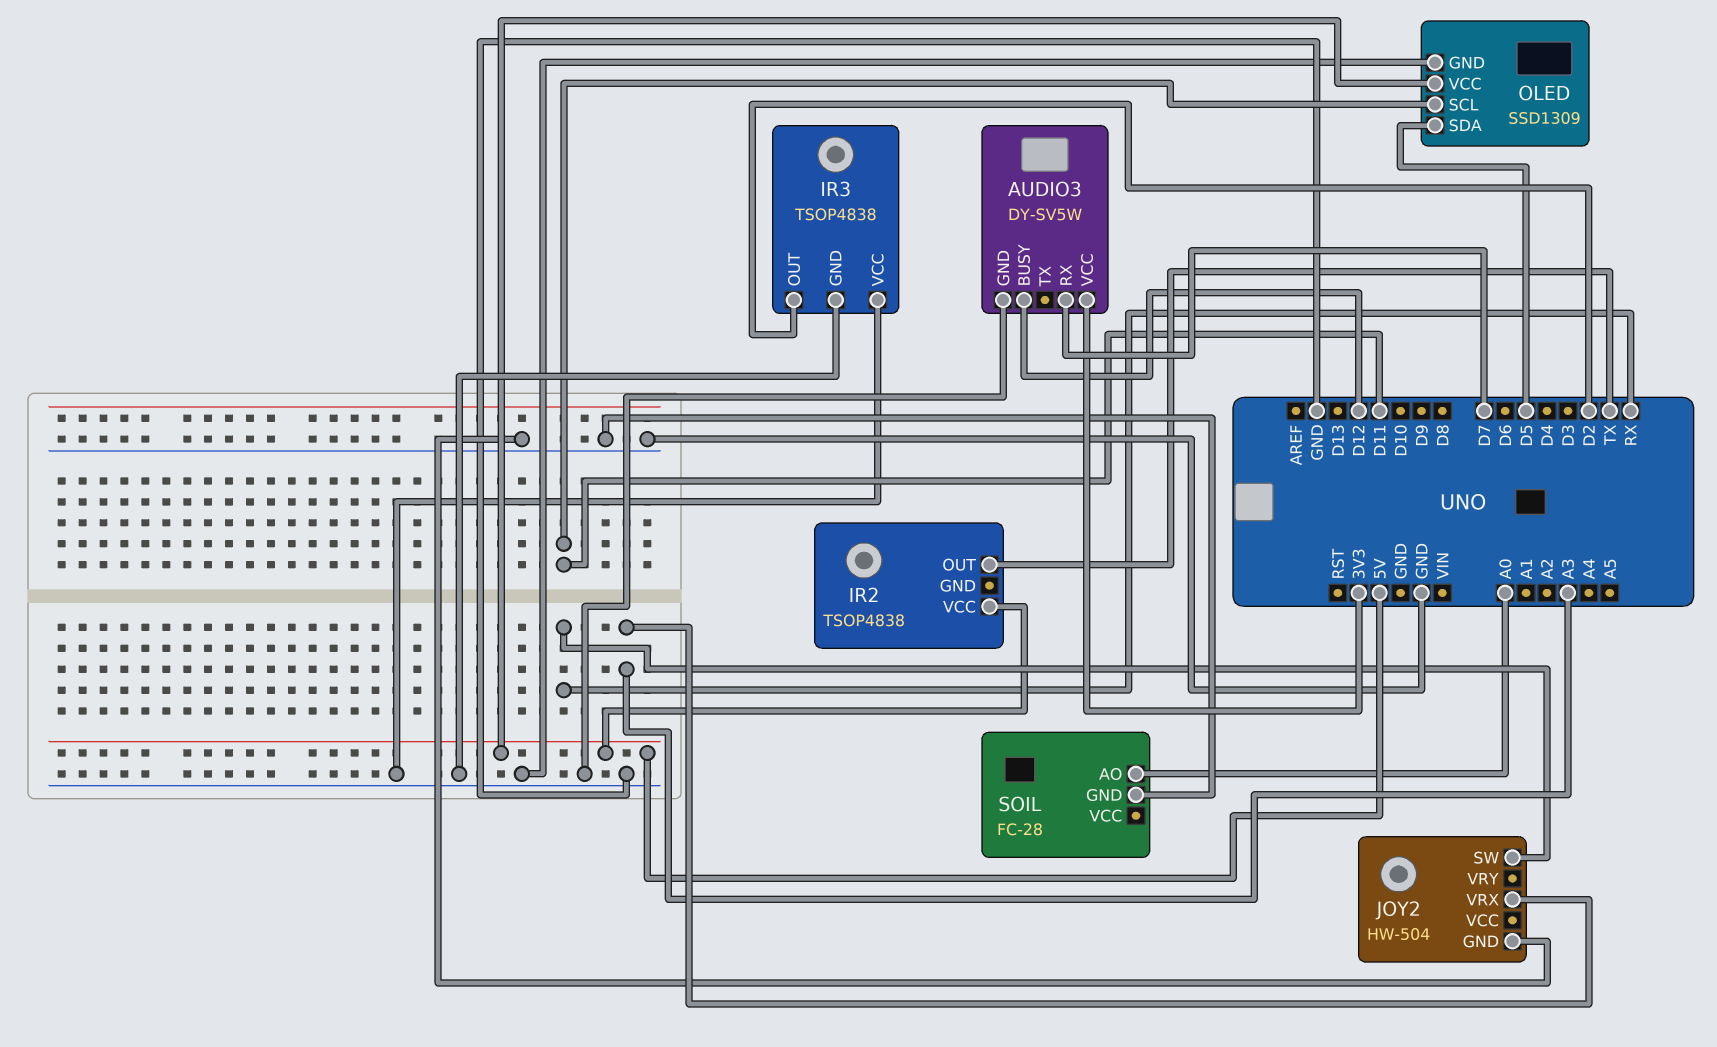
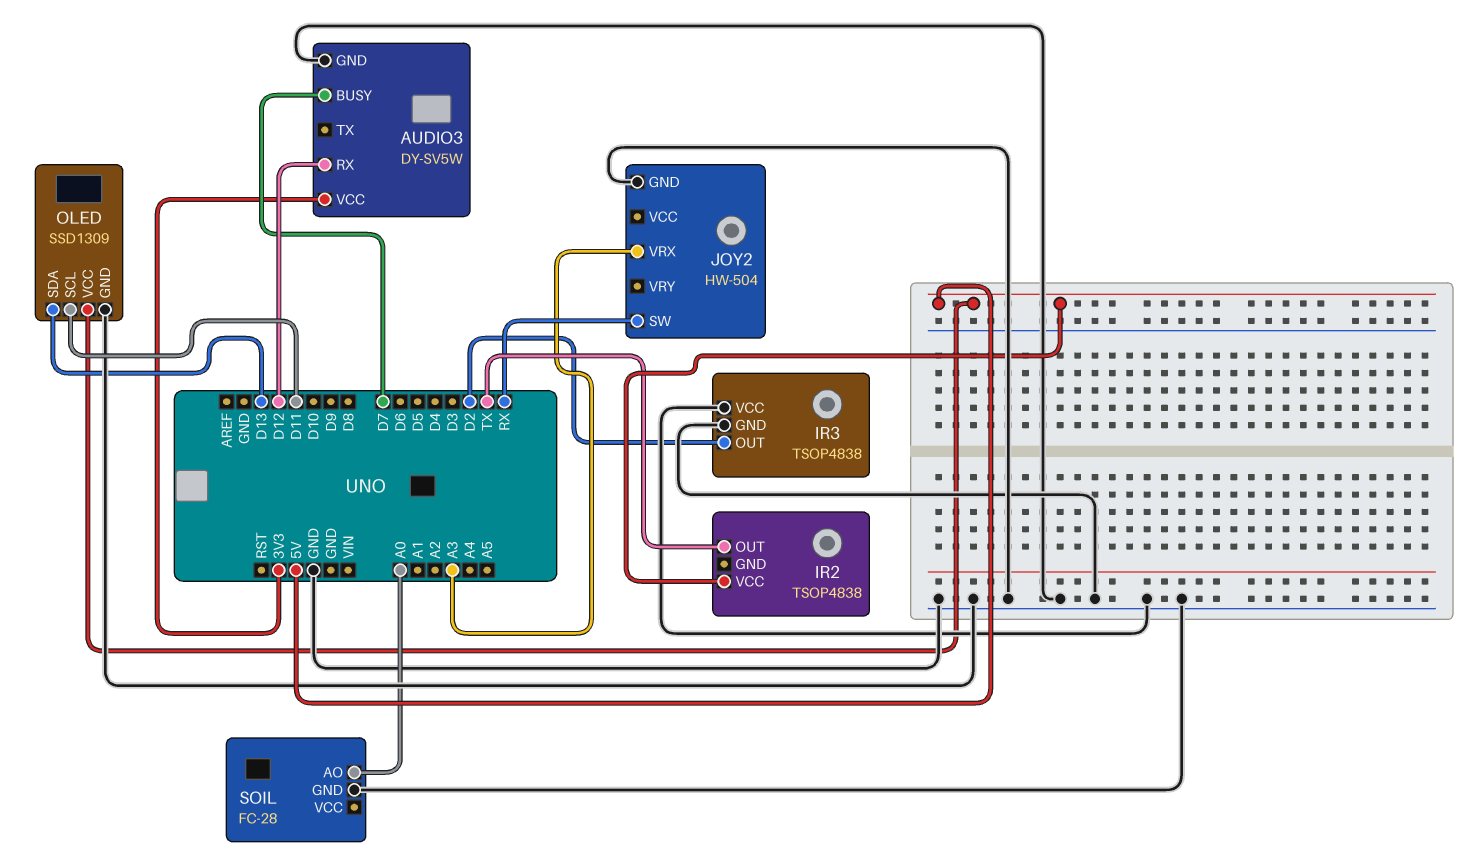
AUDIO3 pin BUSY: D12 -> D7
AUDIO3 pin RX: D7 -> D12
OLED pin SDA: D5 -> D13

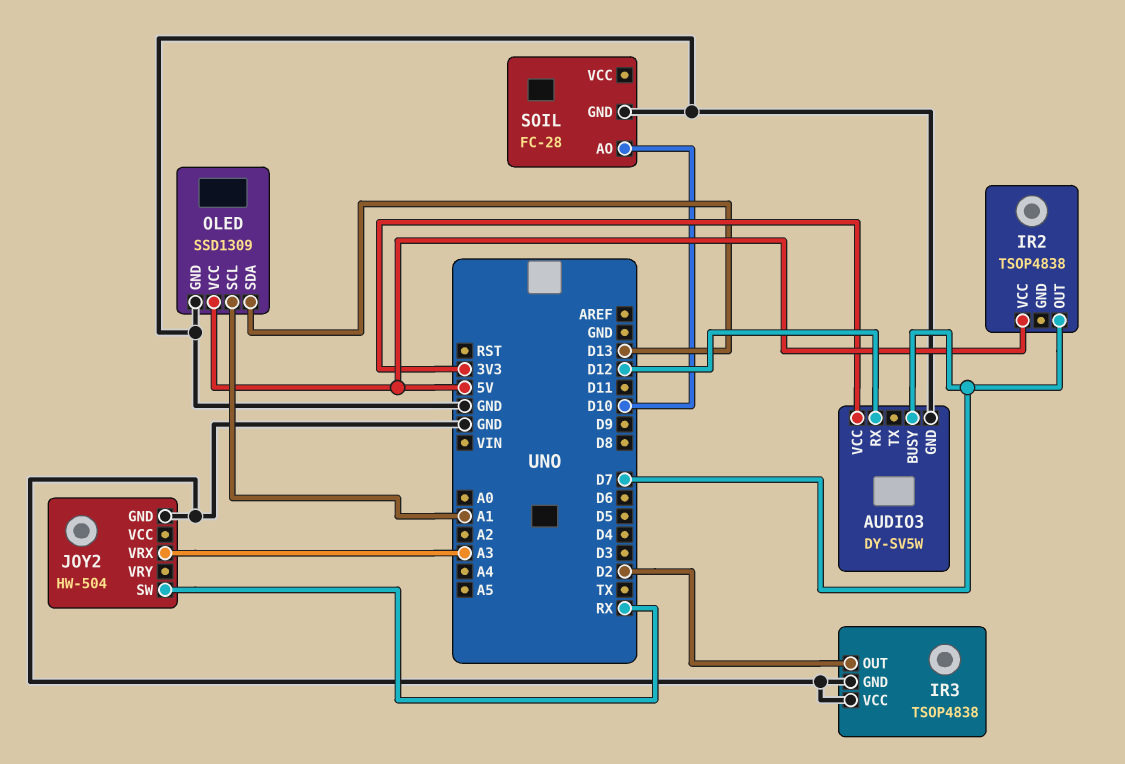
IR2 pin OUT: TX -> D7
OLED pin SCL: D11 -> A1
SOIL pin AO: A0 -> D10

